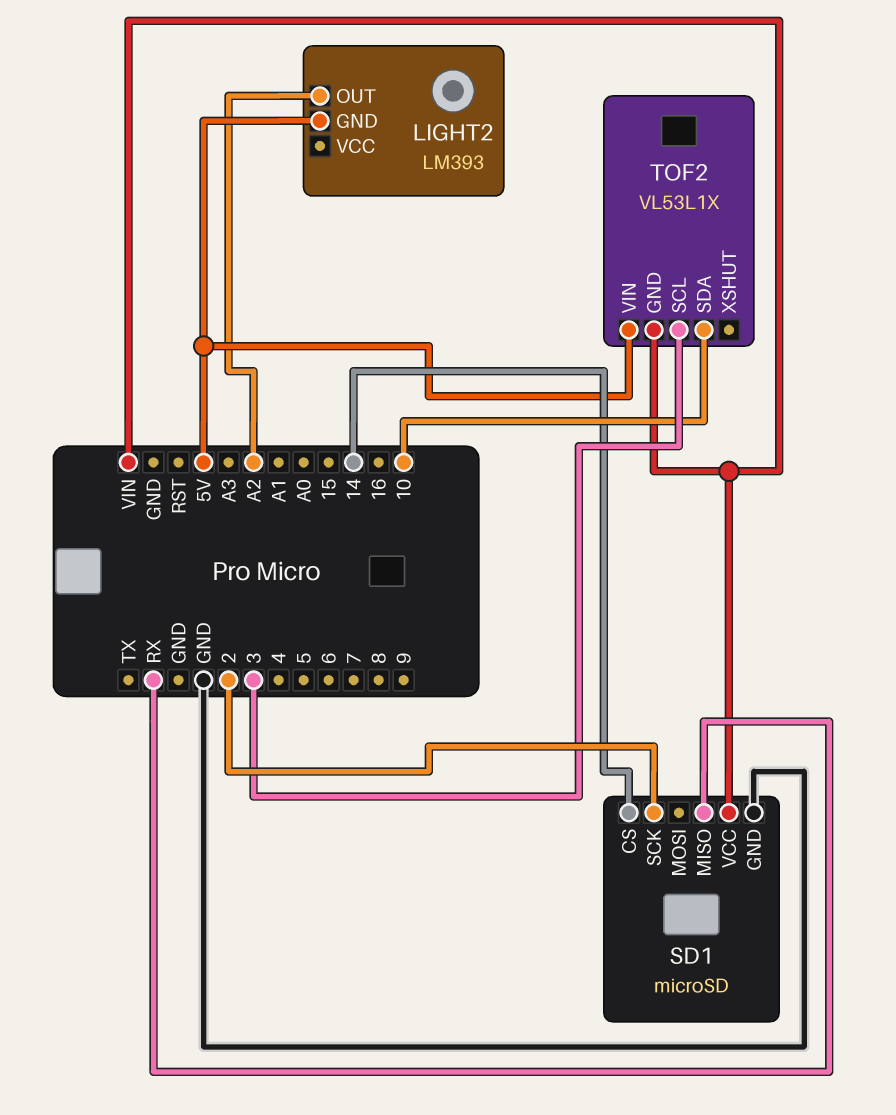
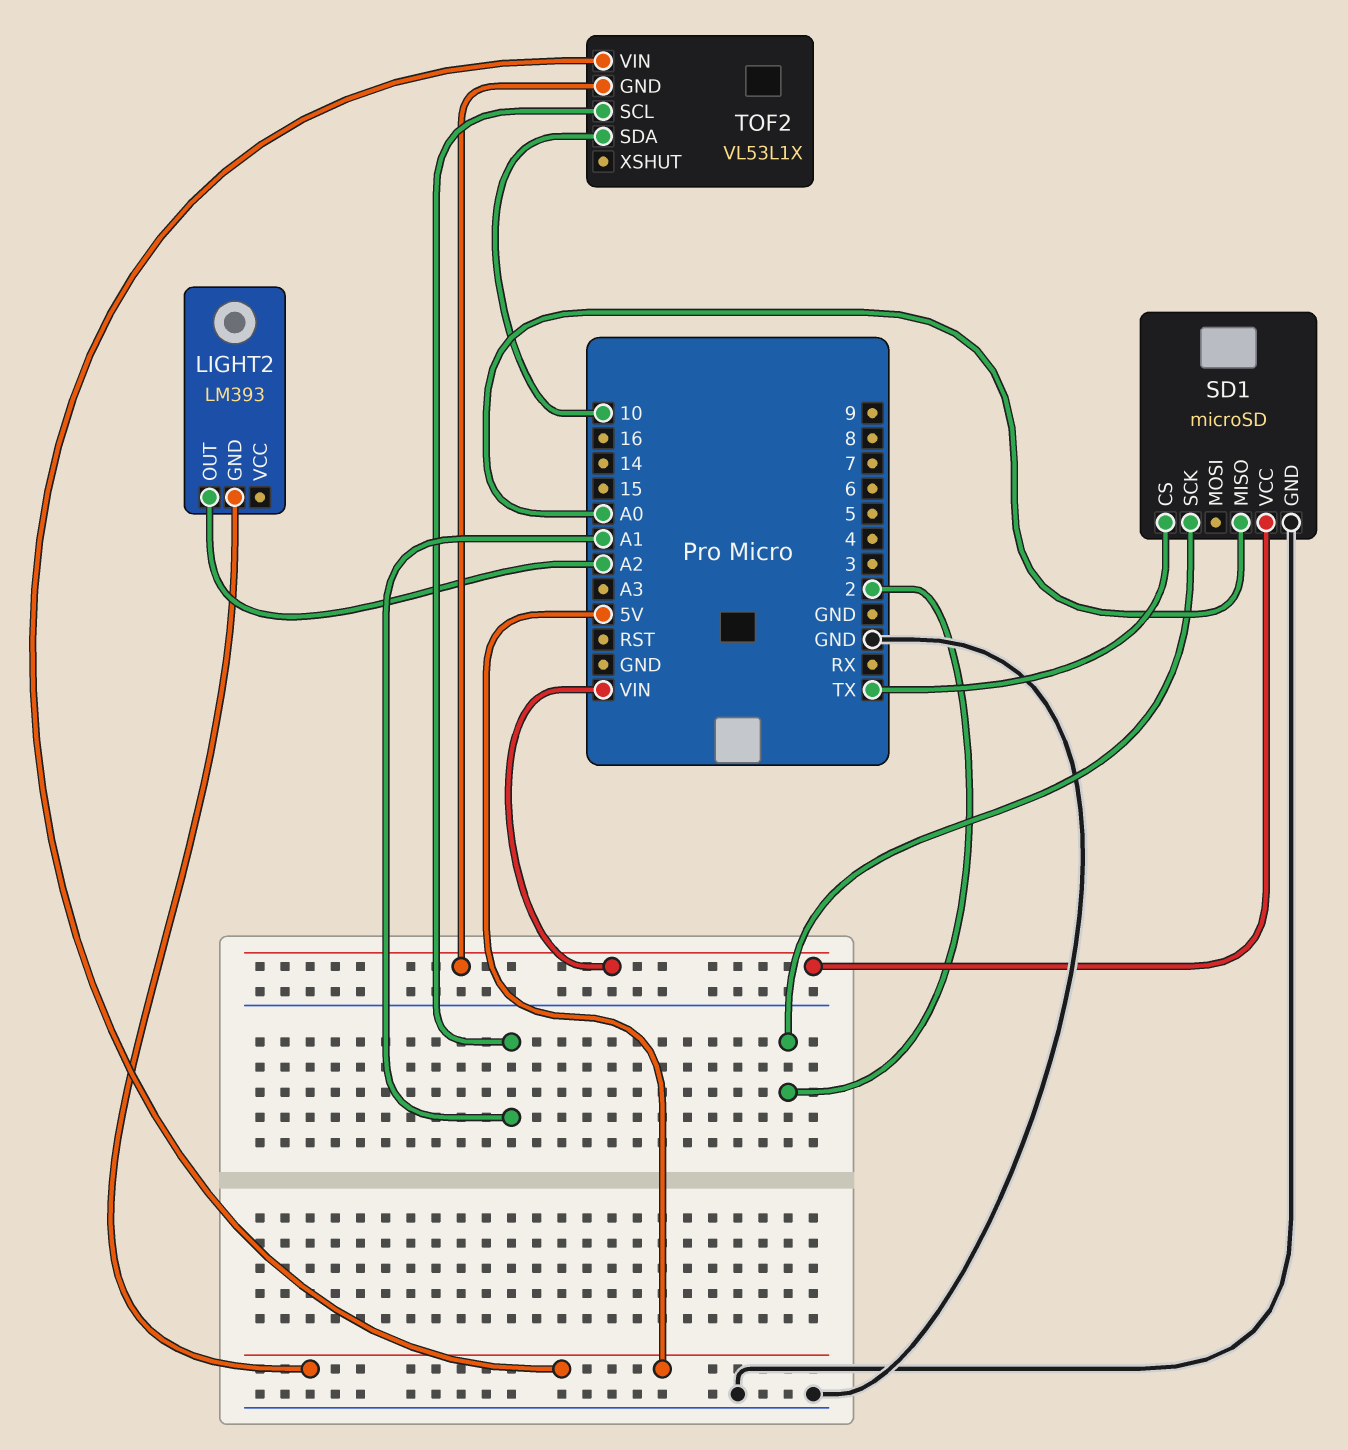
SD1 pin CS: 14 -> TX
SD1 pin MISO: RX -> A0
TOF2 pin SCL: 3 -> A1

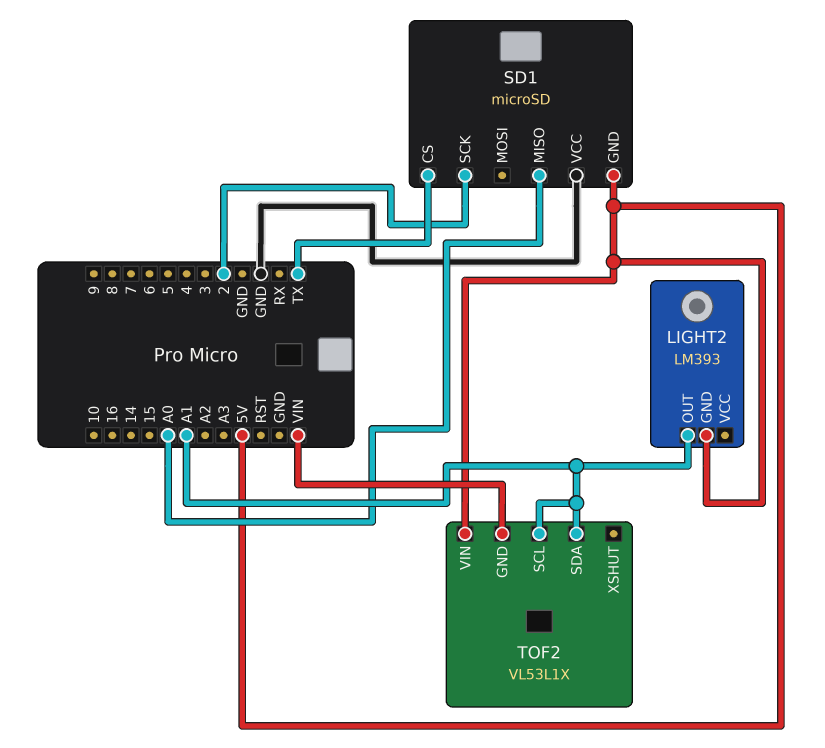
LIGHT2 pin OUT: A2 -> A1
SD1 pin GND: GND -> 5V
SD1 pin VCC: VIN -> GND
TOF2 pin SDA: 10 -> A1

